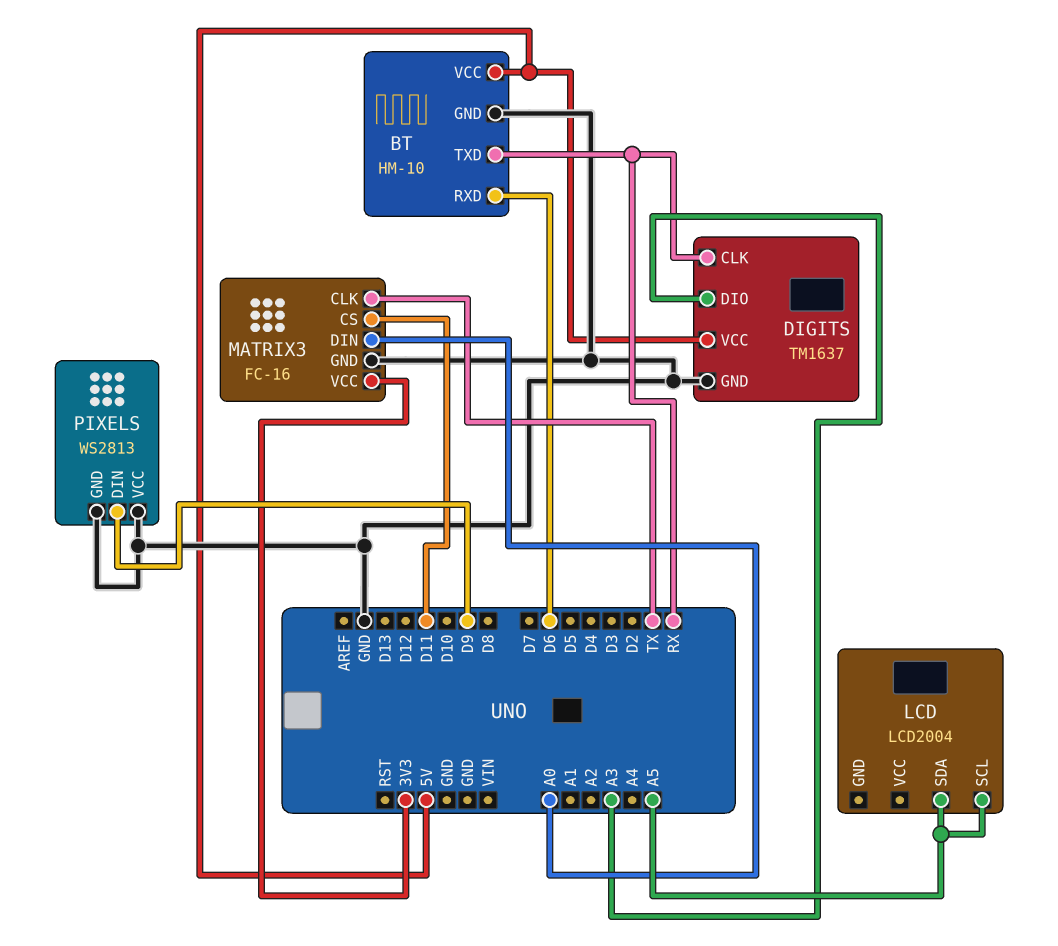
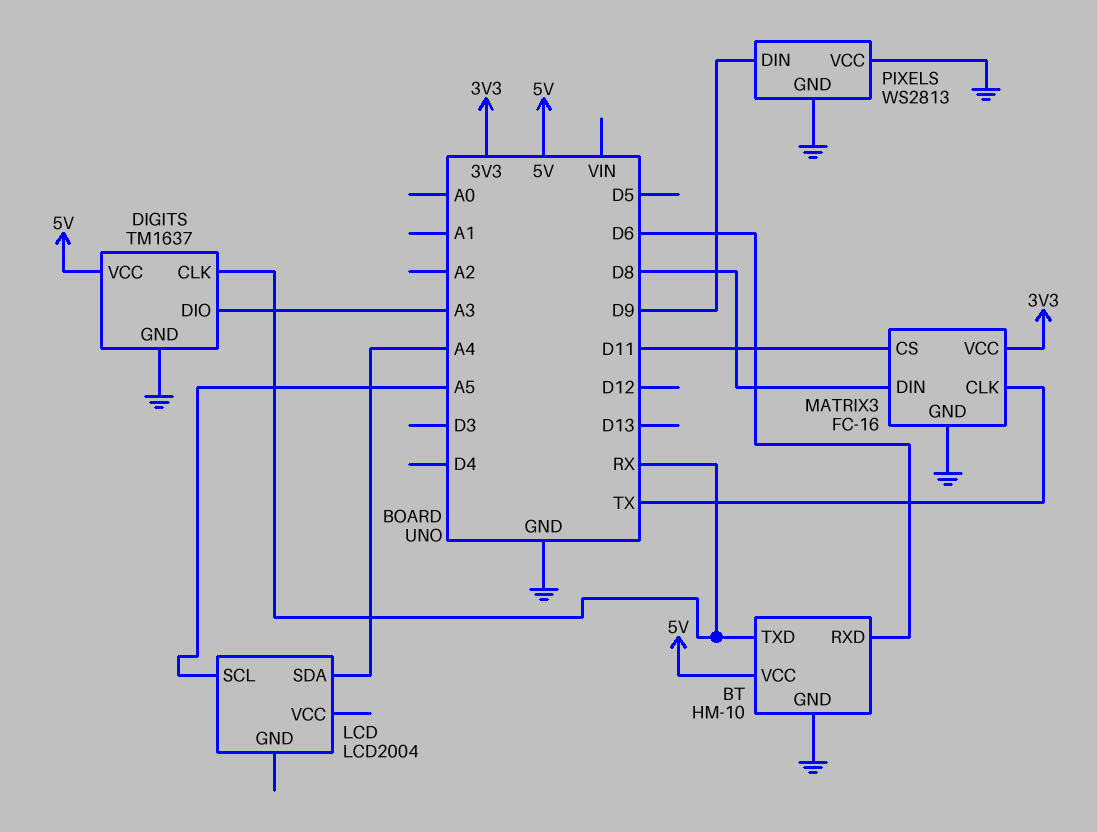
LCD pin SDA: A5 -> A4
MATRIX3 pin DIN: A0 -> D8

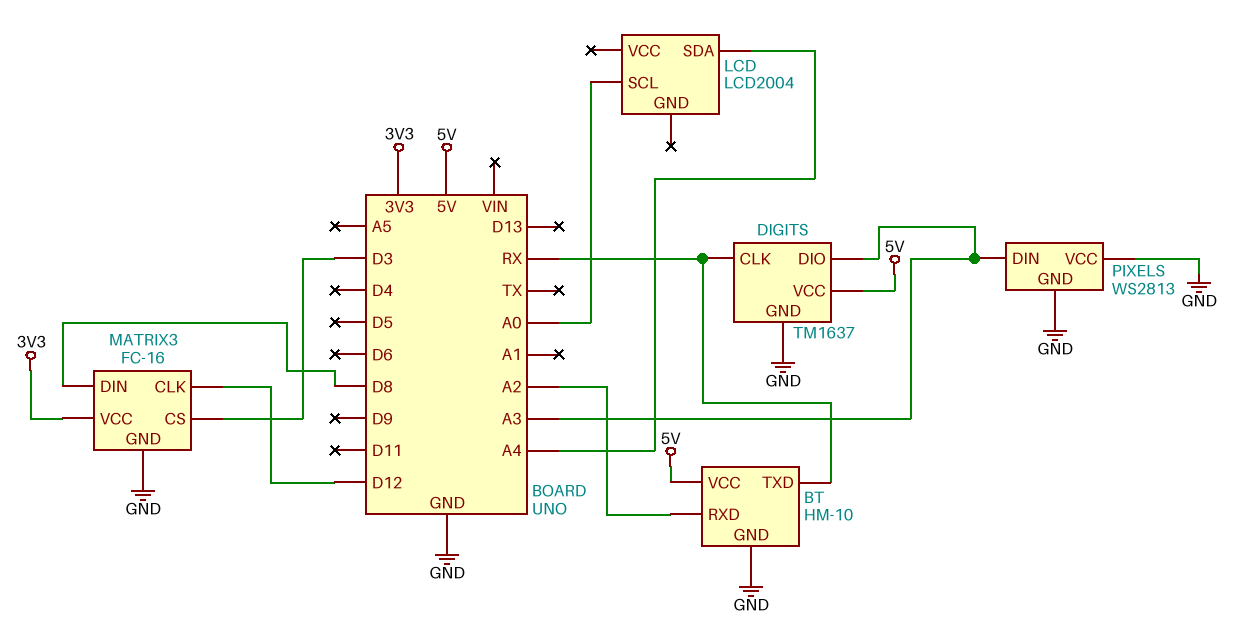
BT pin RXD: D6 -> A2
LCD pin SCL: A5 -> A0
MATRIX3 pin CLK: TX -> D12
MATRIX3 pin CS: D11 -> D3
PIXELS pin DIN: D9 -> A3

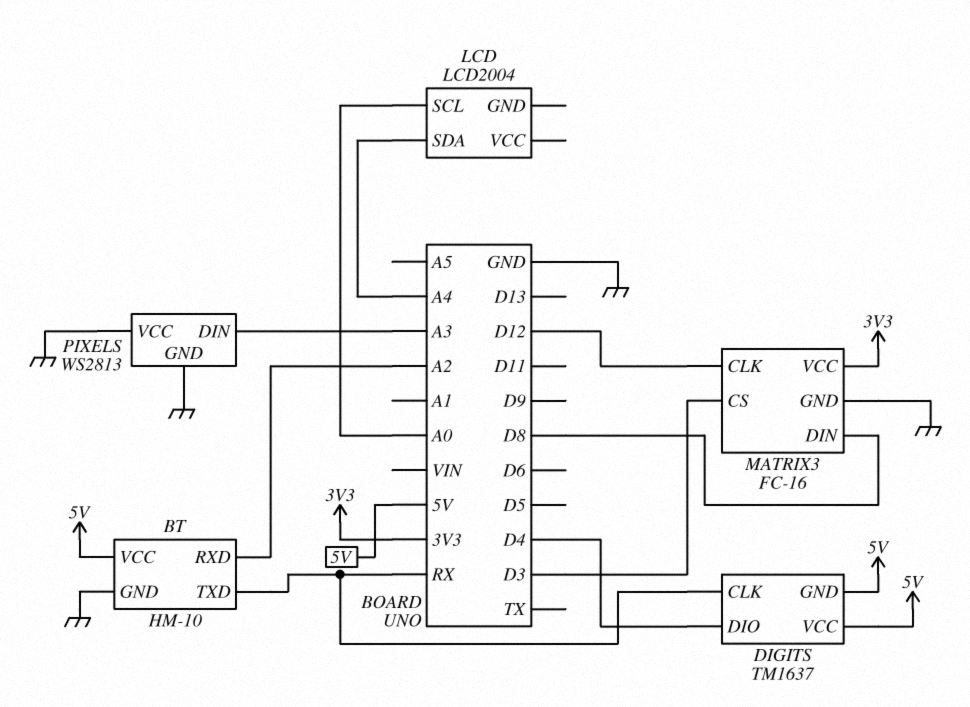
DIGITS pin DIO: A3 -> D4
DIGITS pin GND: GND -> 5V

